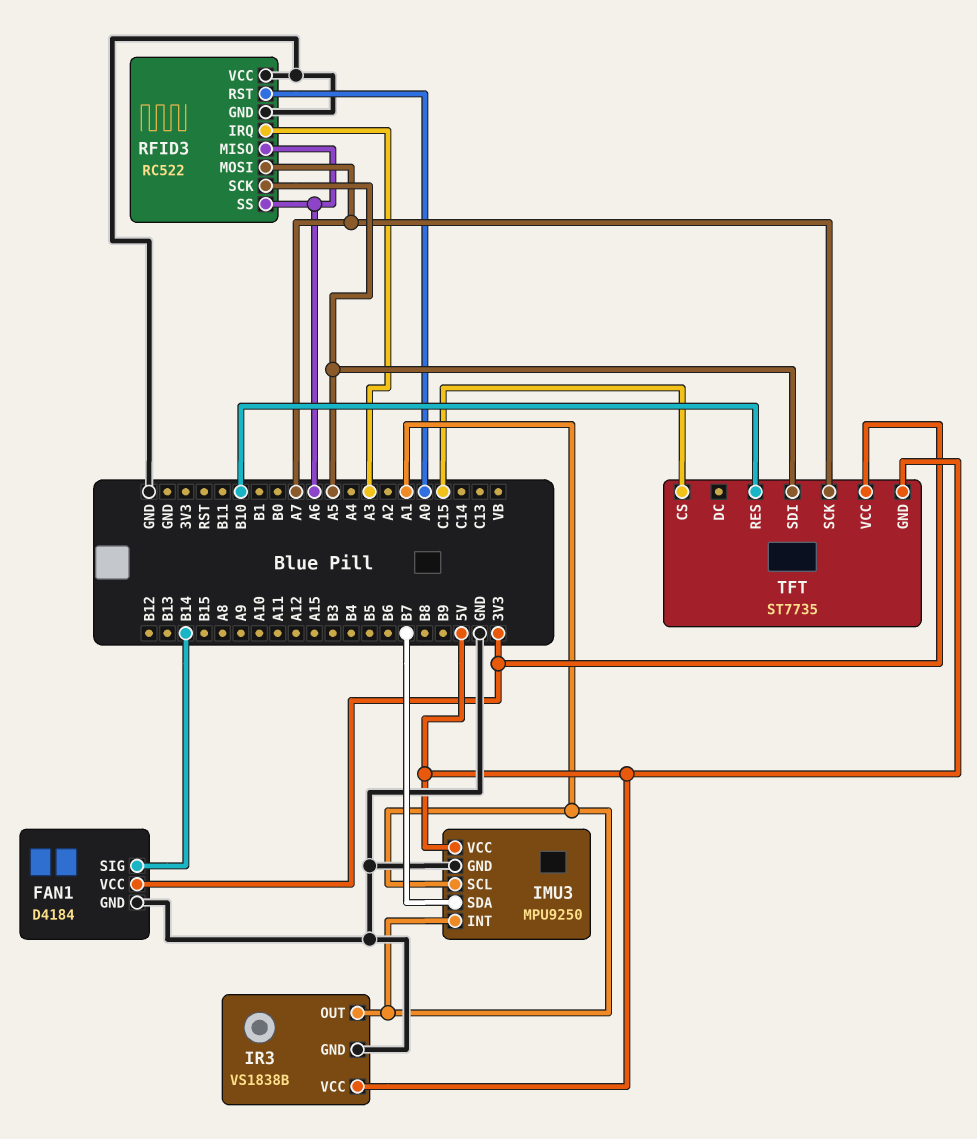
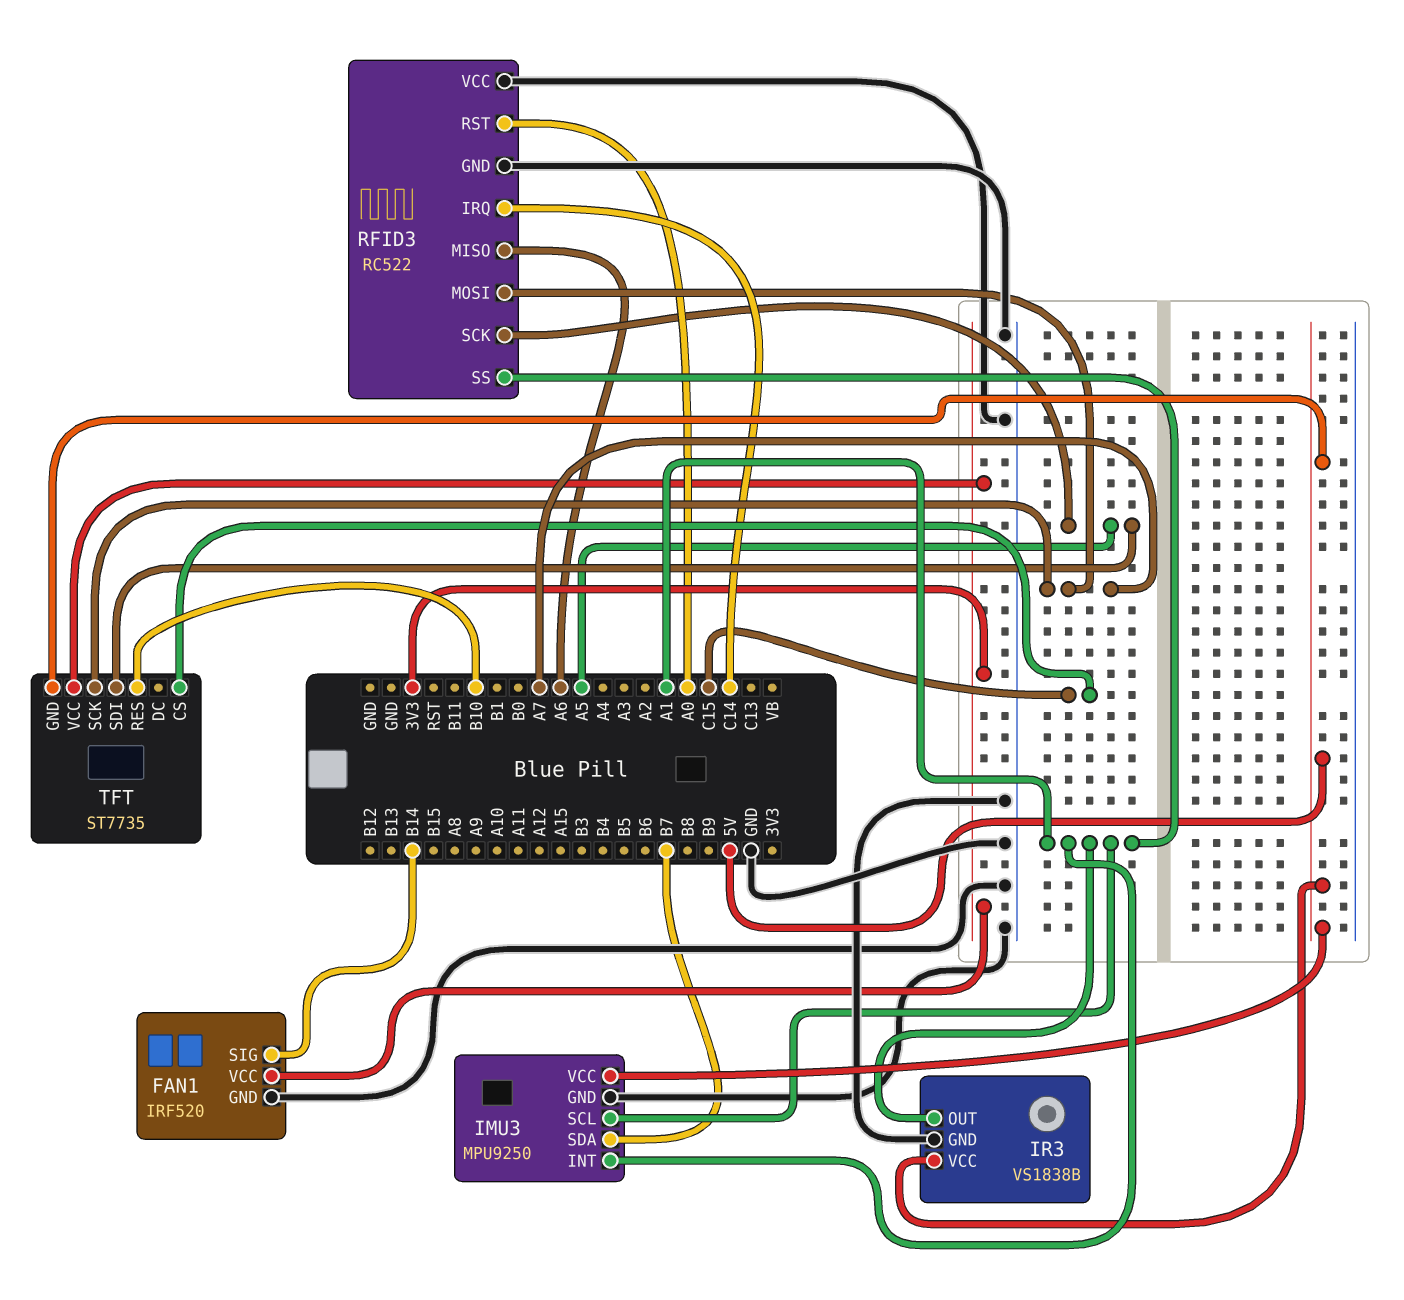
FAN1: D4184 -> IRF520
RFID3 pin IRQ: A3 -> C14
RFID3 pin SS: A6 -> A1

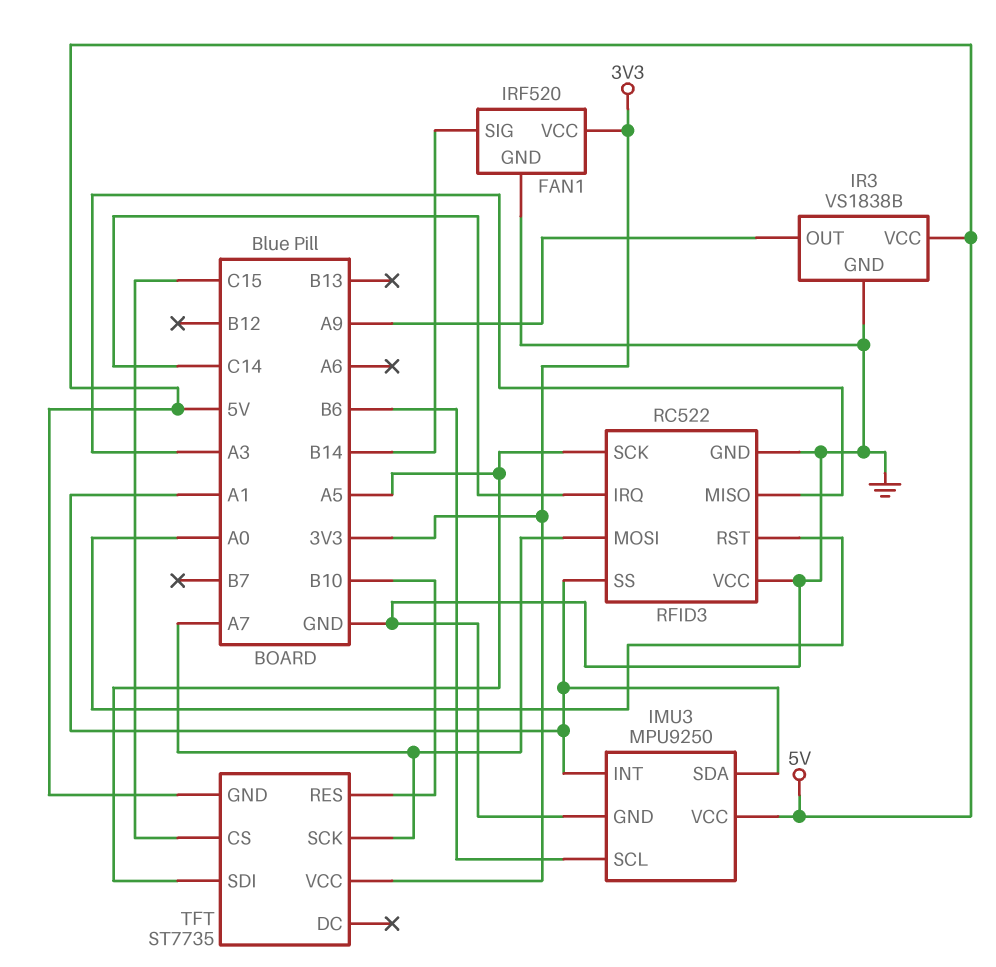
IMU3 pin SCL: A1 -> B6
IMU3 pin SDA: B7 -> A1
IR3 pin OUT: A1 -> A9
RFID3 pin MISO: A6 -> A3

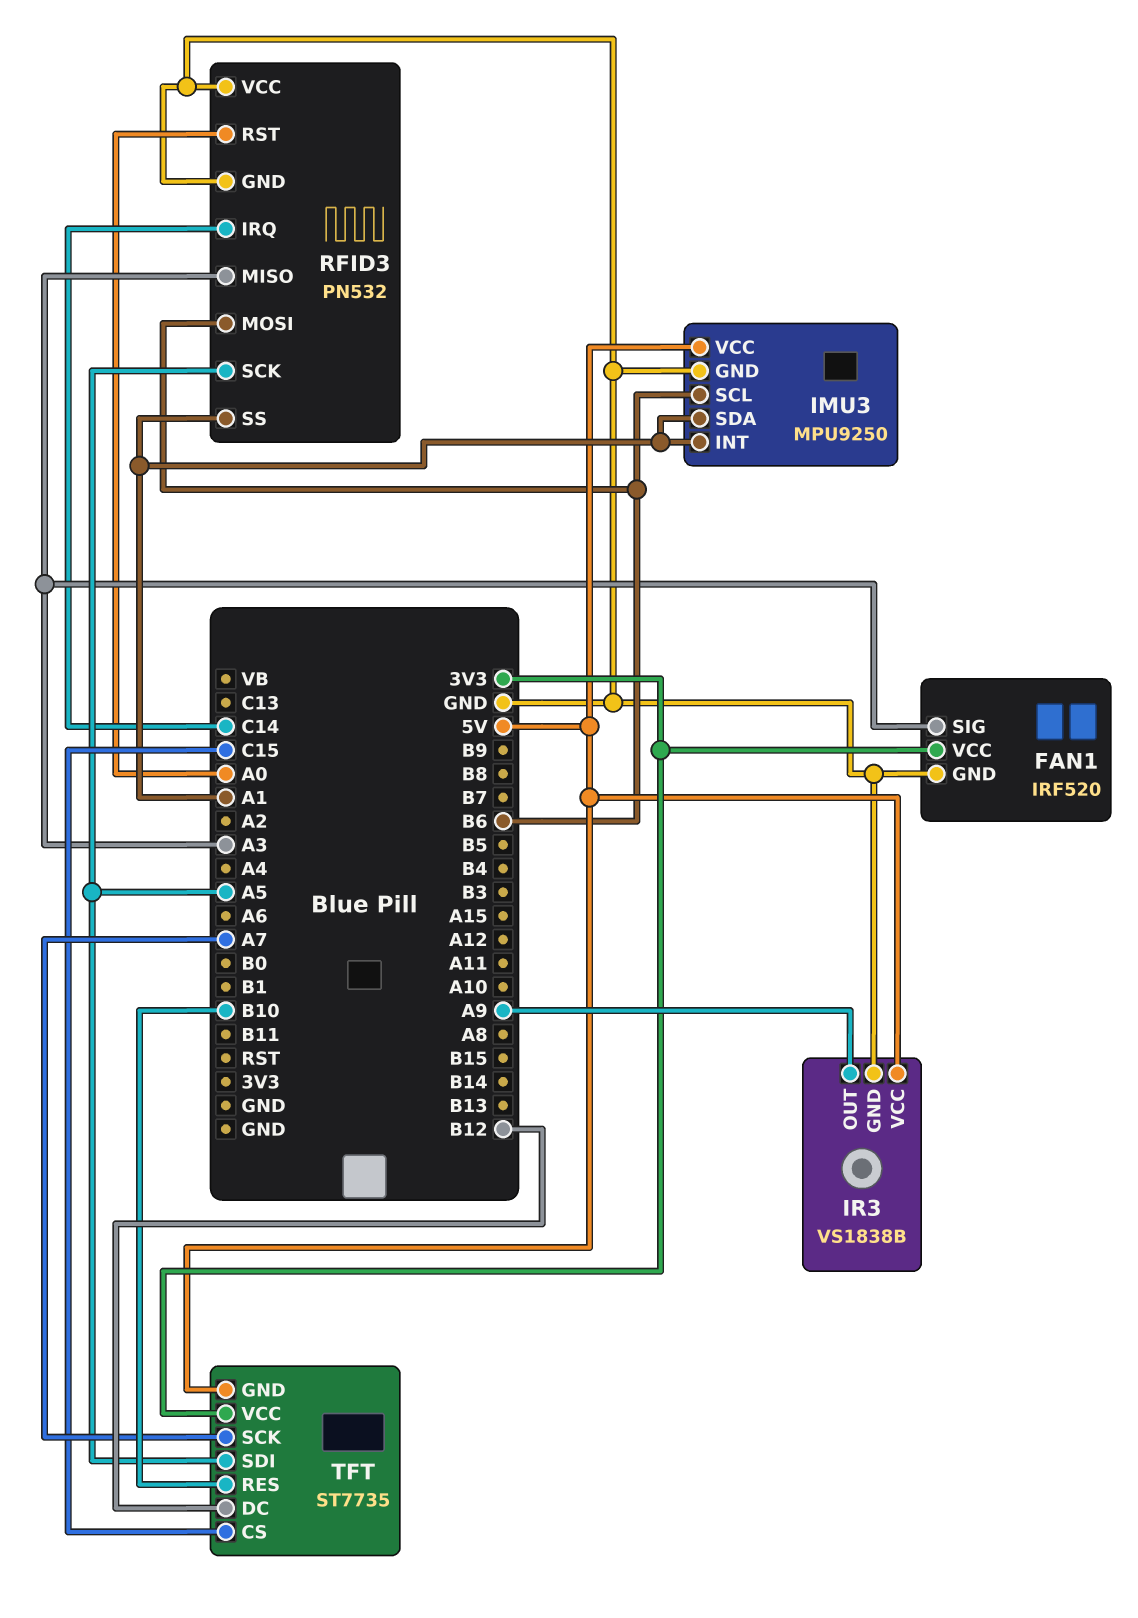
FAN1 pin SIG: B14 -> A3
RFID3: RC522 -> PN532
RFID3 pin MOSI: A7 -> B6
TFT pin DC: none -> B12

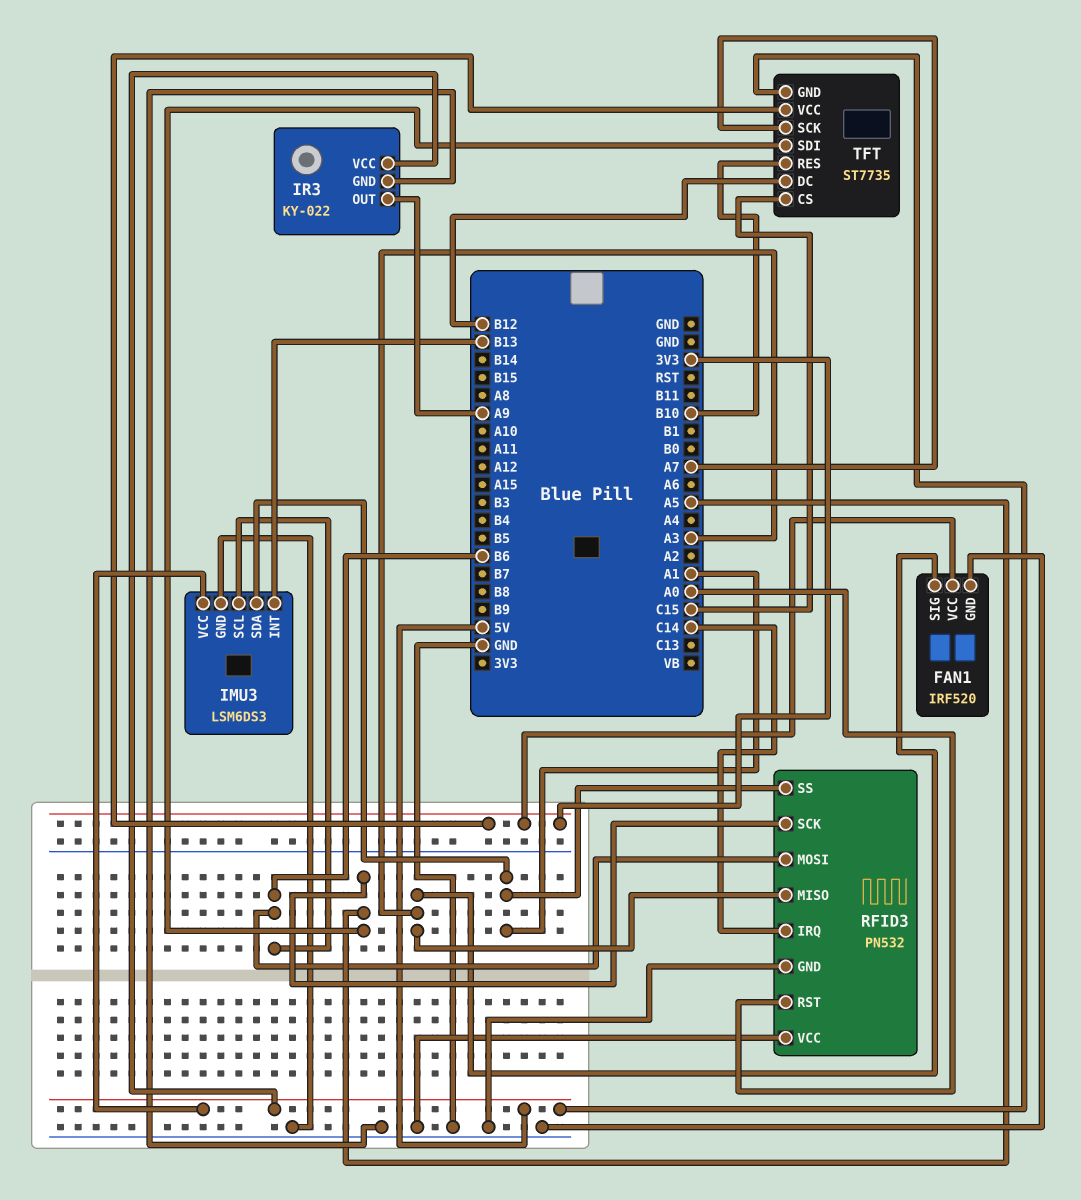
IMU3: MPU9250 -> LSM6DS3
IMU3 pin INT: A1 -> B13
IR3: VS1838B -> KY-022

